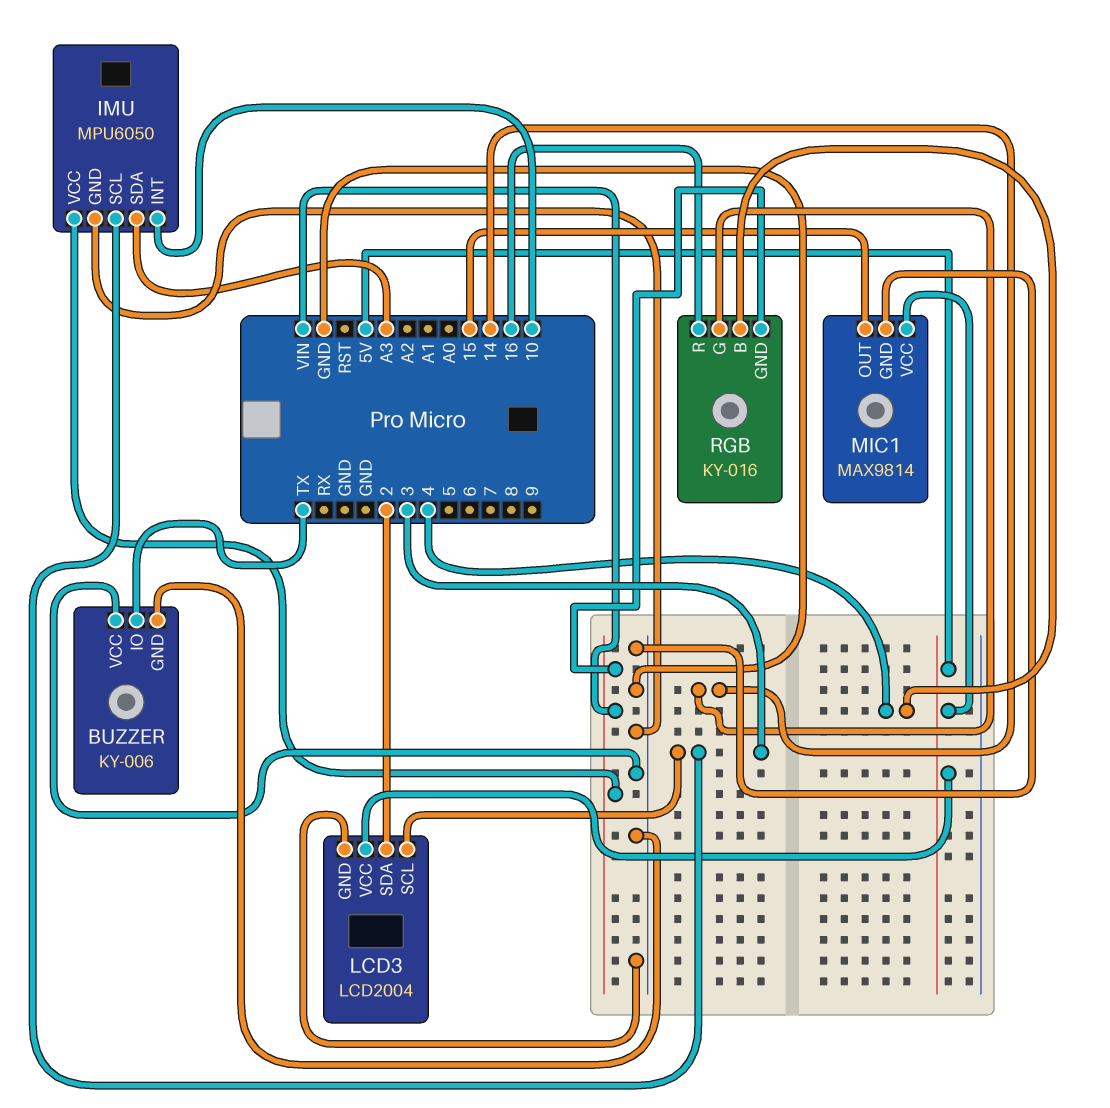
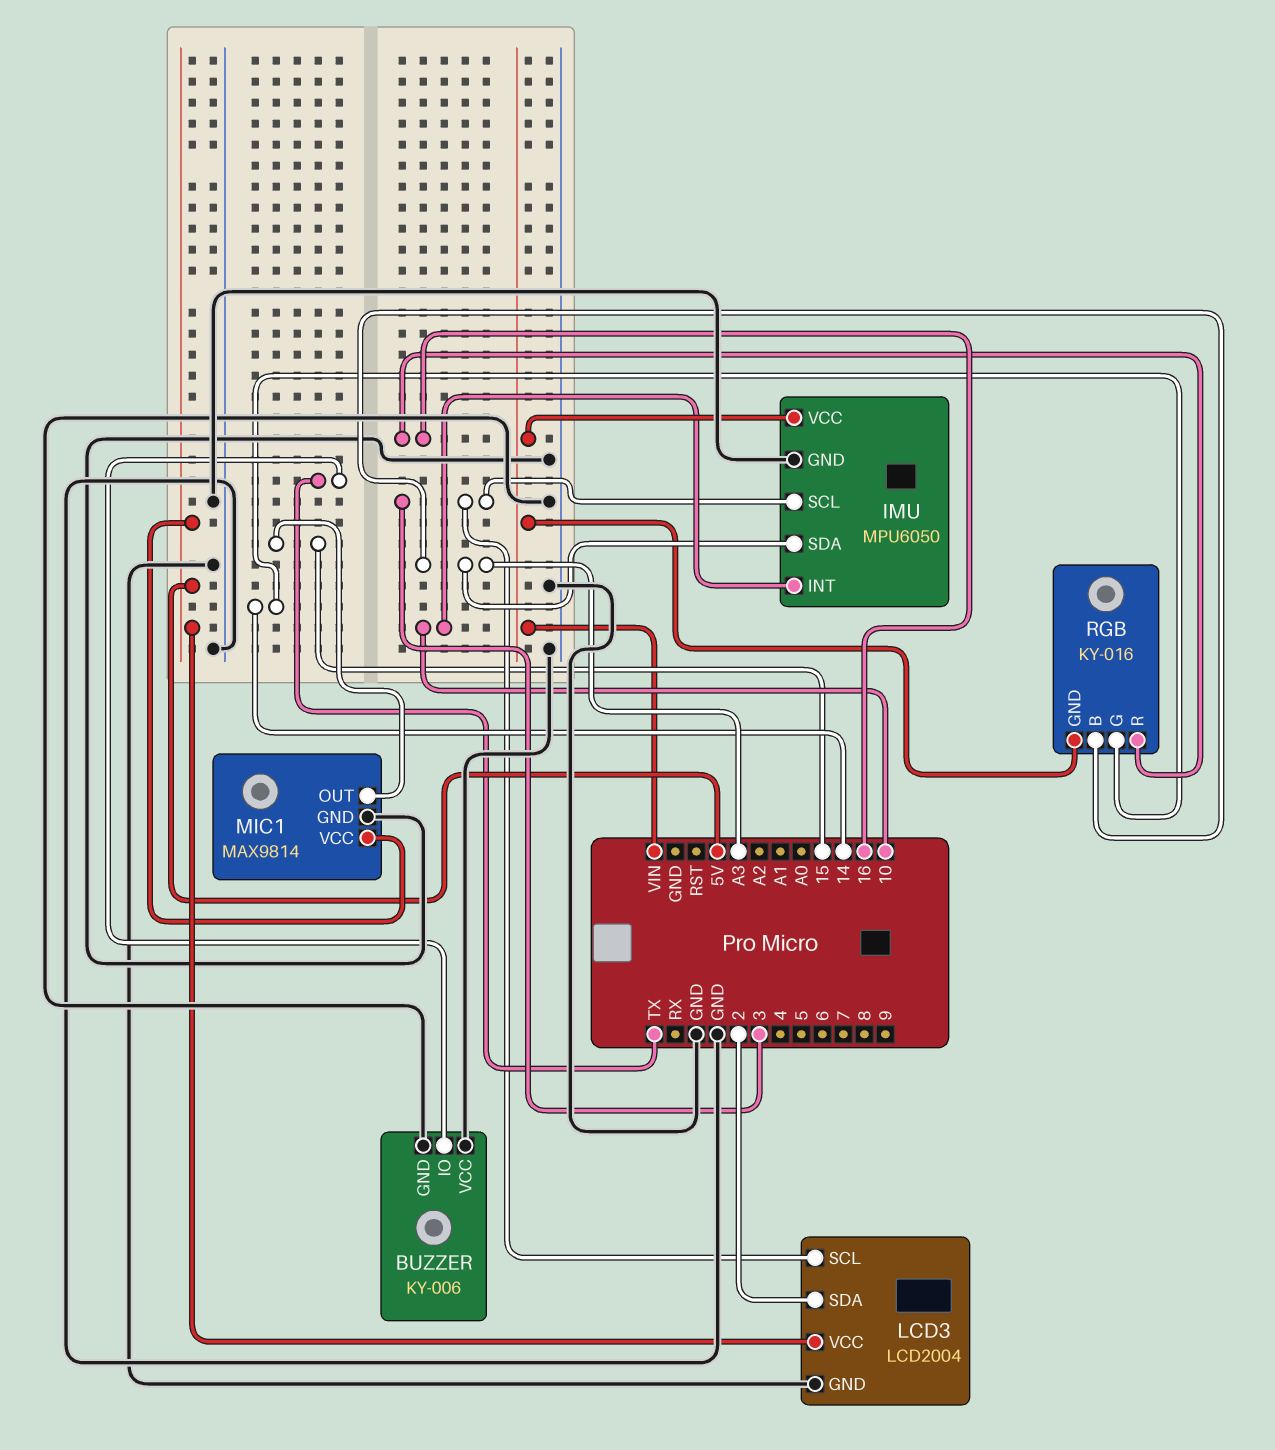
RGB pin B: 4 -> A3

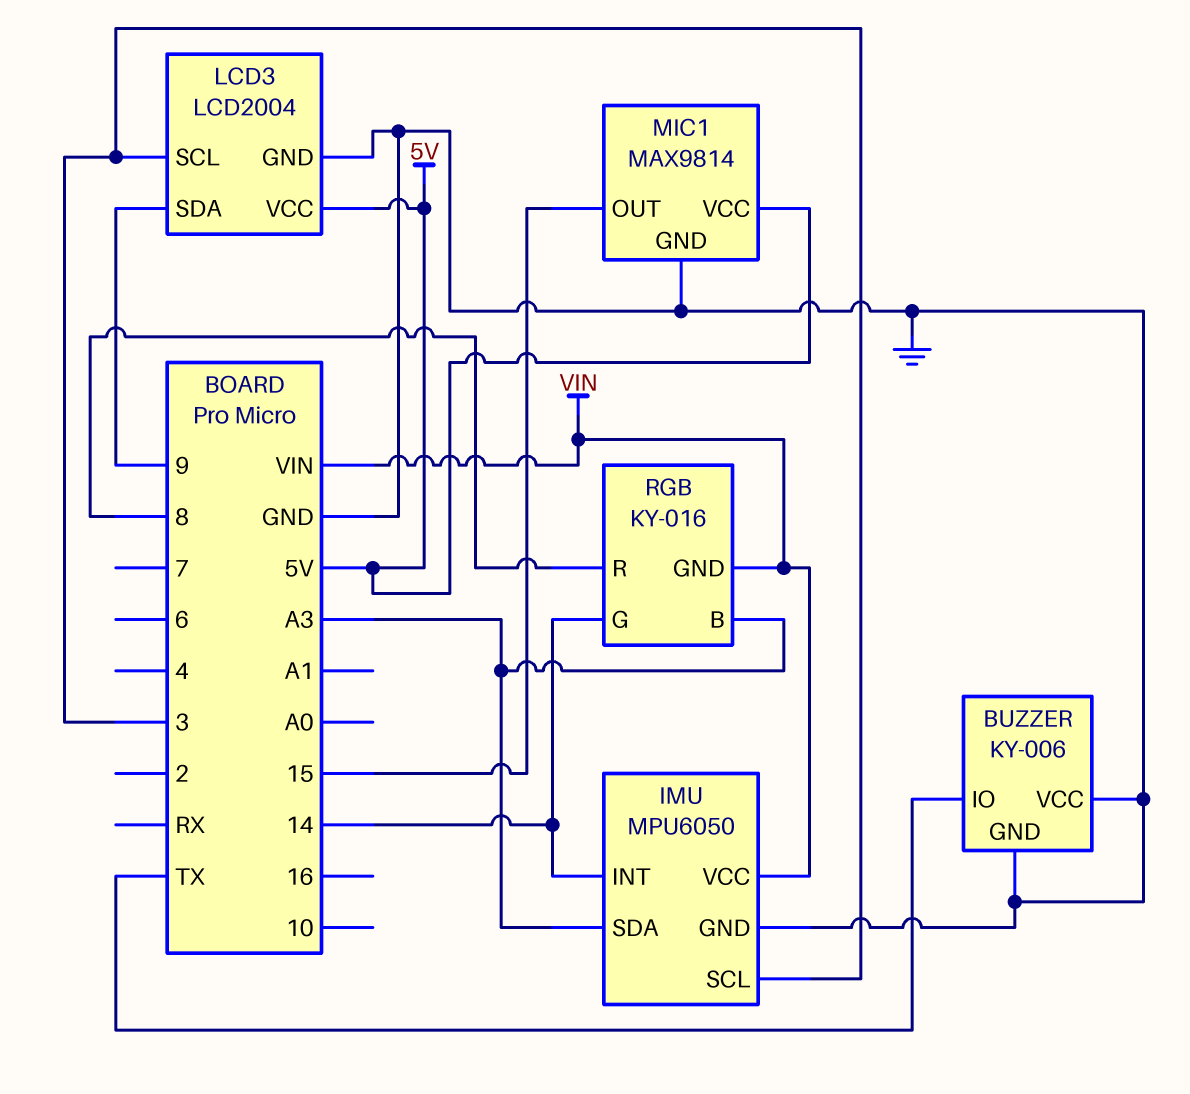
IMU pin INT: 10 -> 14
LCD3 pin SDA: 2 -> 9
RGB pin R: 16 -> 8

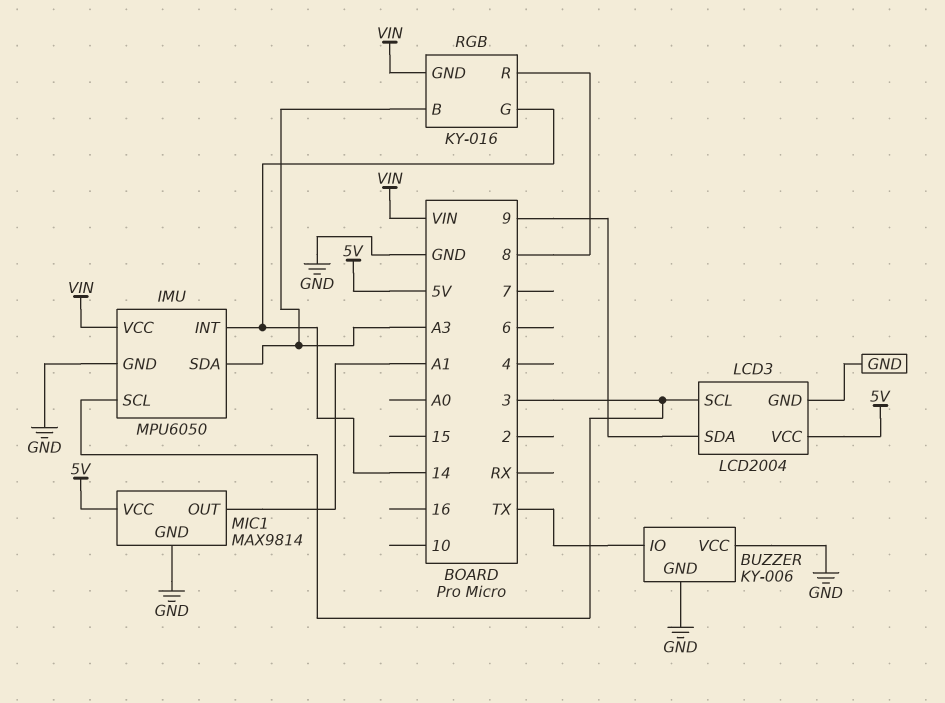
MIC1 pin OUT: 15 -> A1

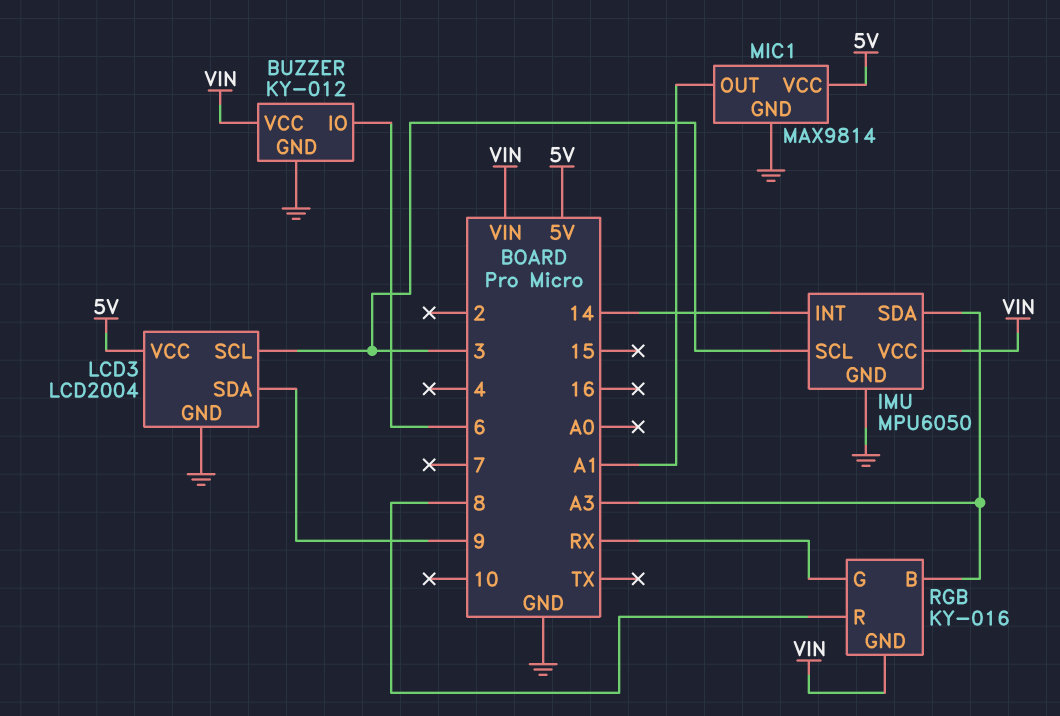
BUZZER: KY-006 -> KY-012
BUZZER pin IO: TX -> 6
BUZZER pin VCC: GND -> VIN
RGB pin G: 14 -> RX

